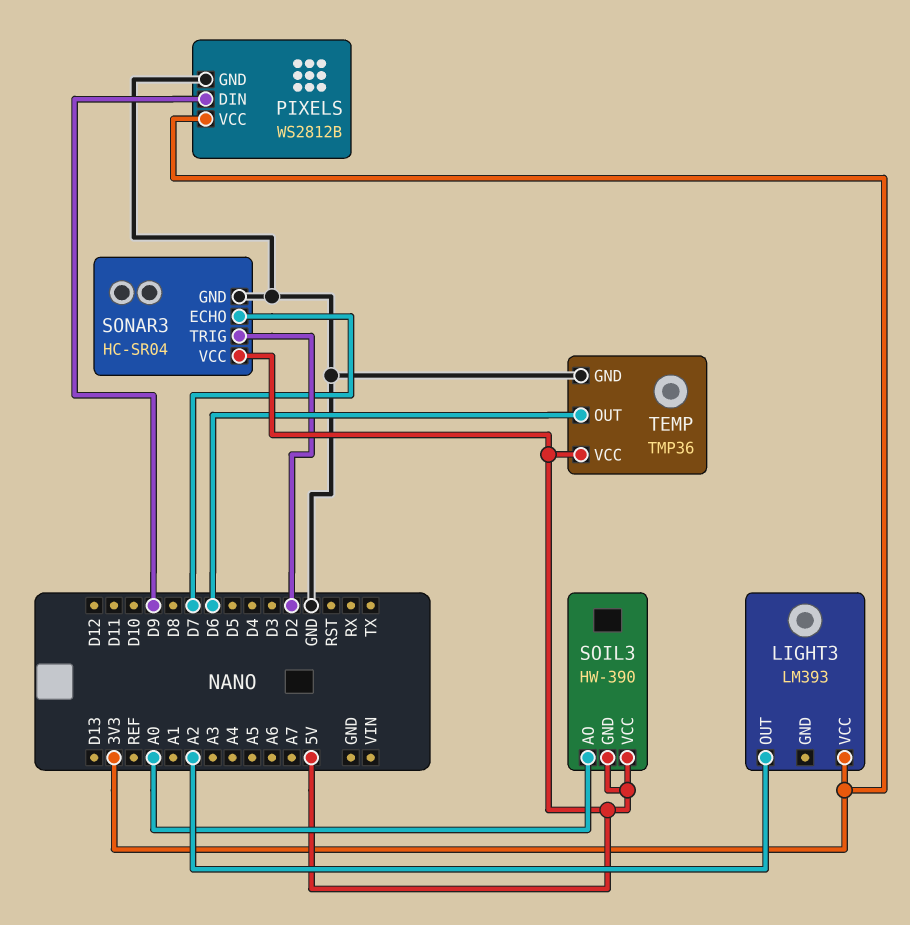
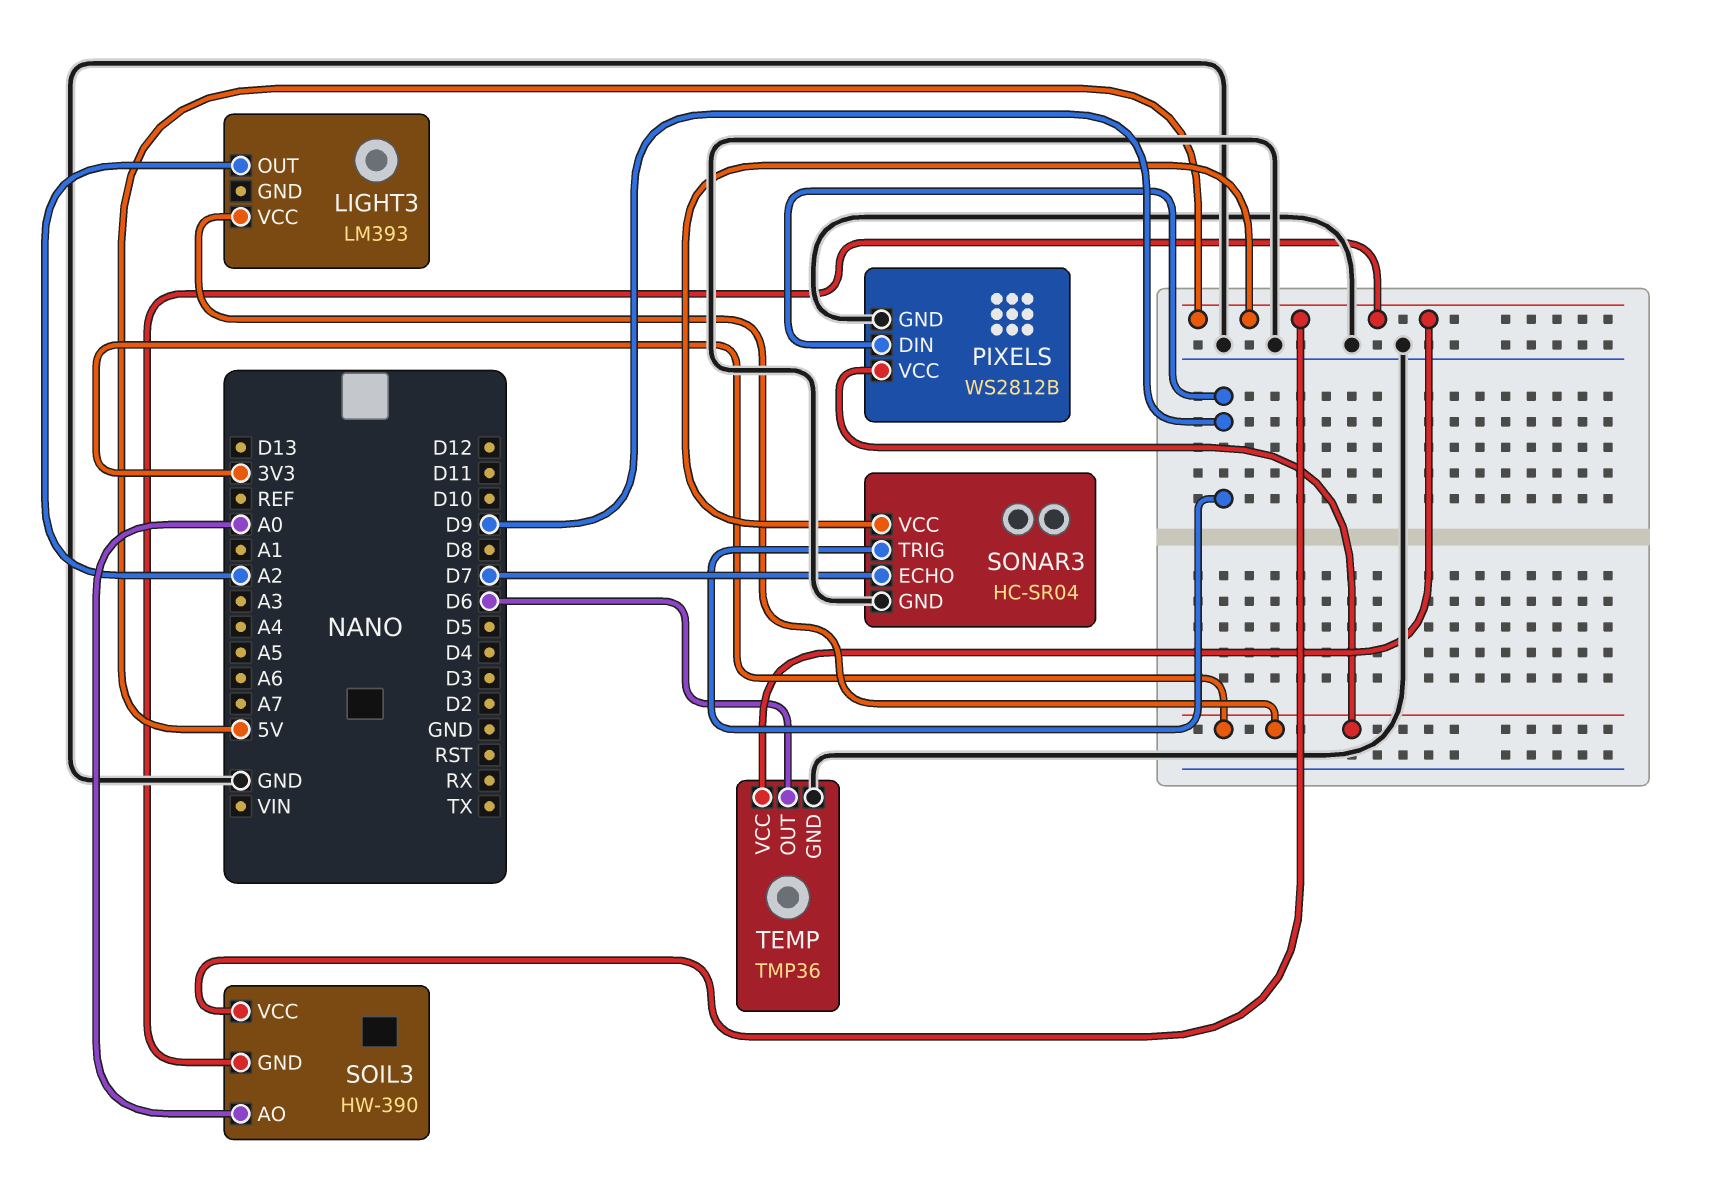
SONAR3 pin TRIG: D2 -> D9

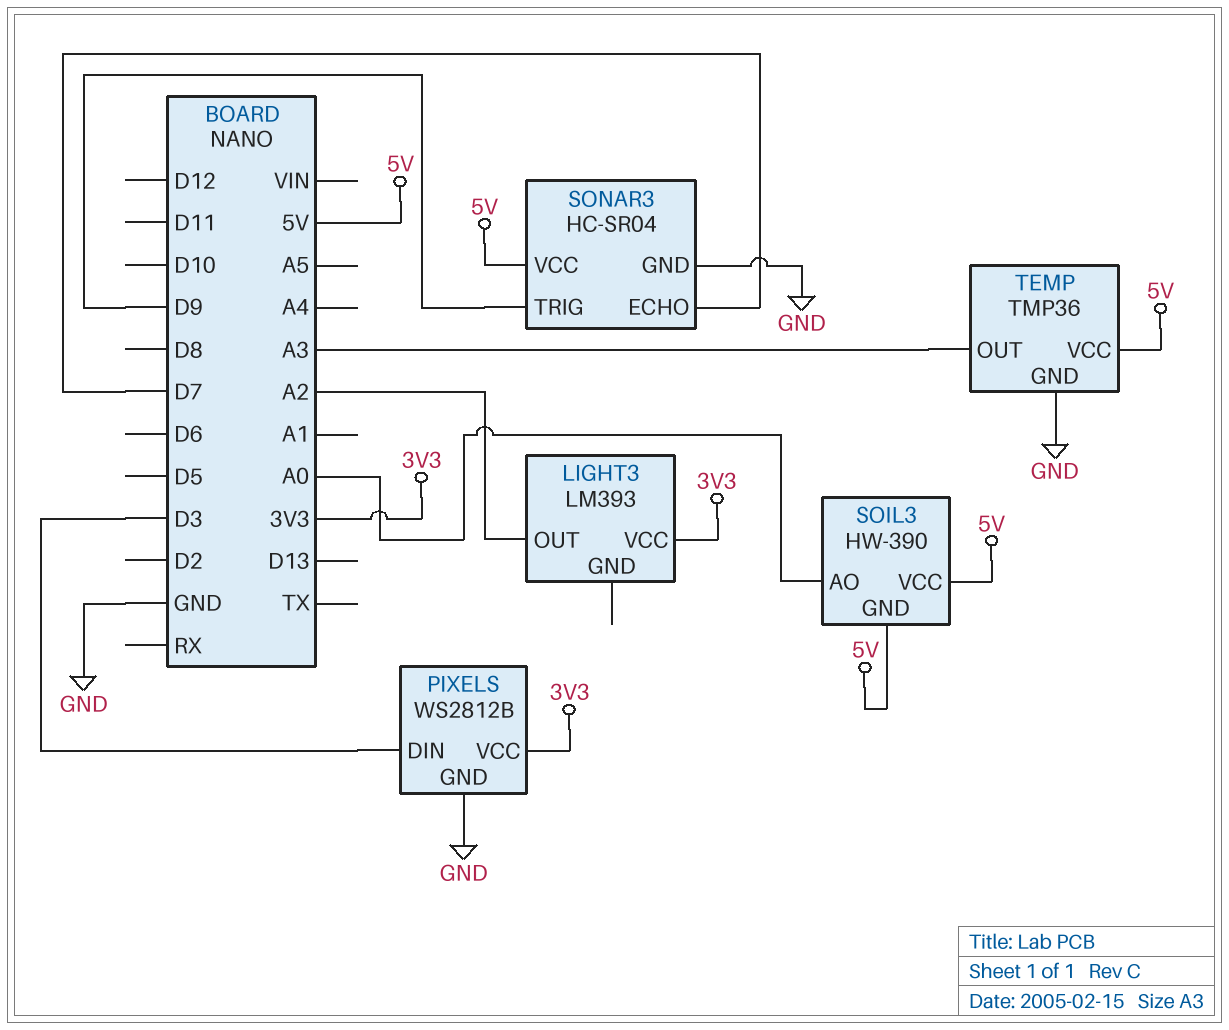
PIXELS pin DIN: D9 -> D3
TEMP pin OUT: D6 -> A3

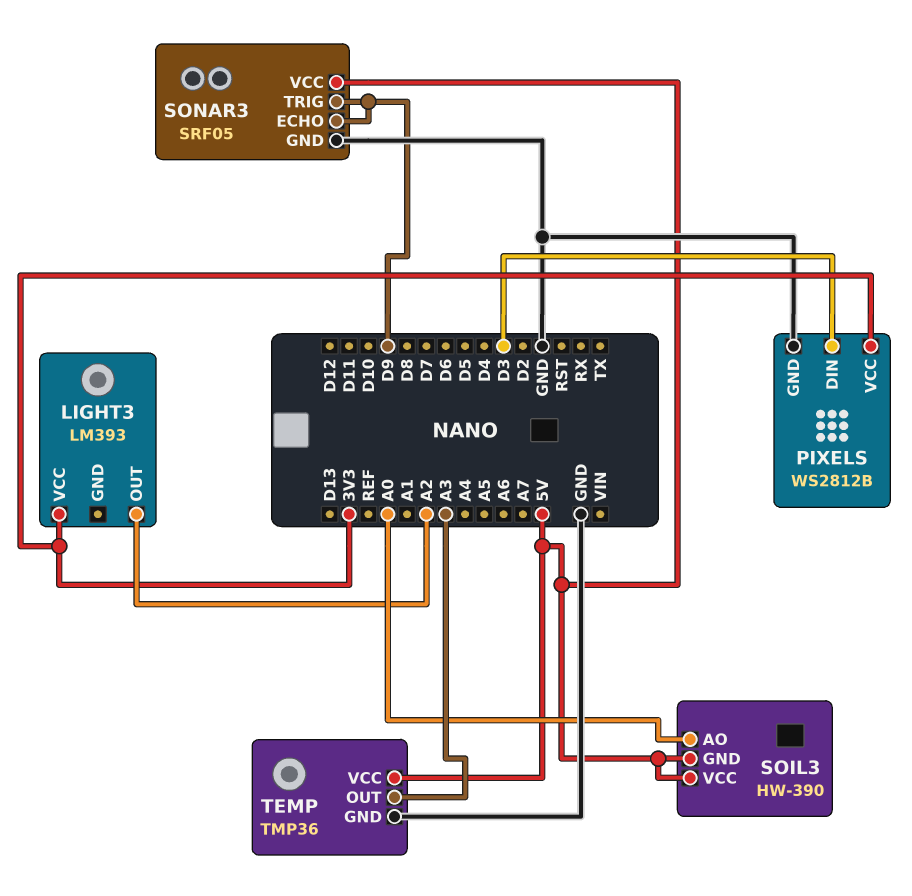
SONAR3: HC-SR04 -> SRF05
SONAR3 pin ECHO: D7 -> D9

